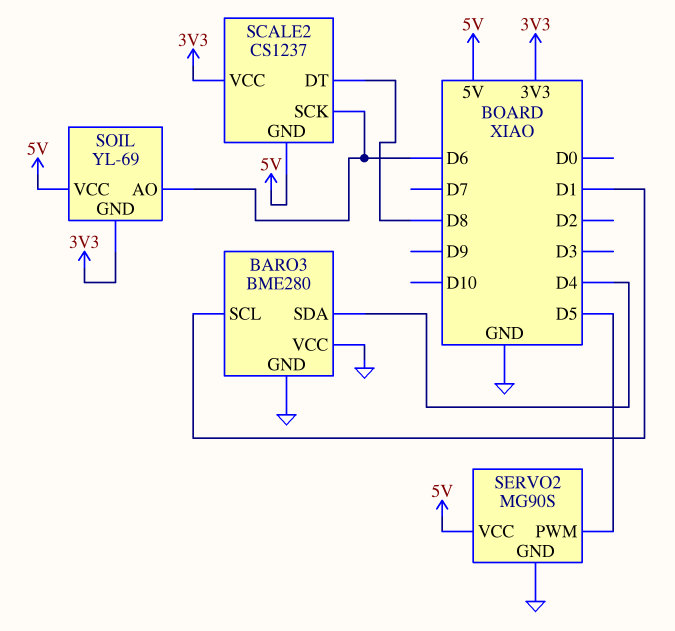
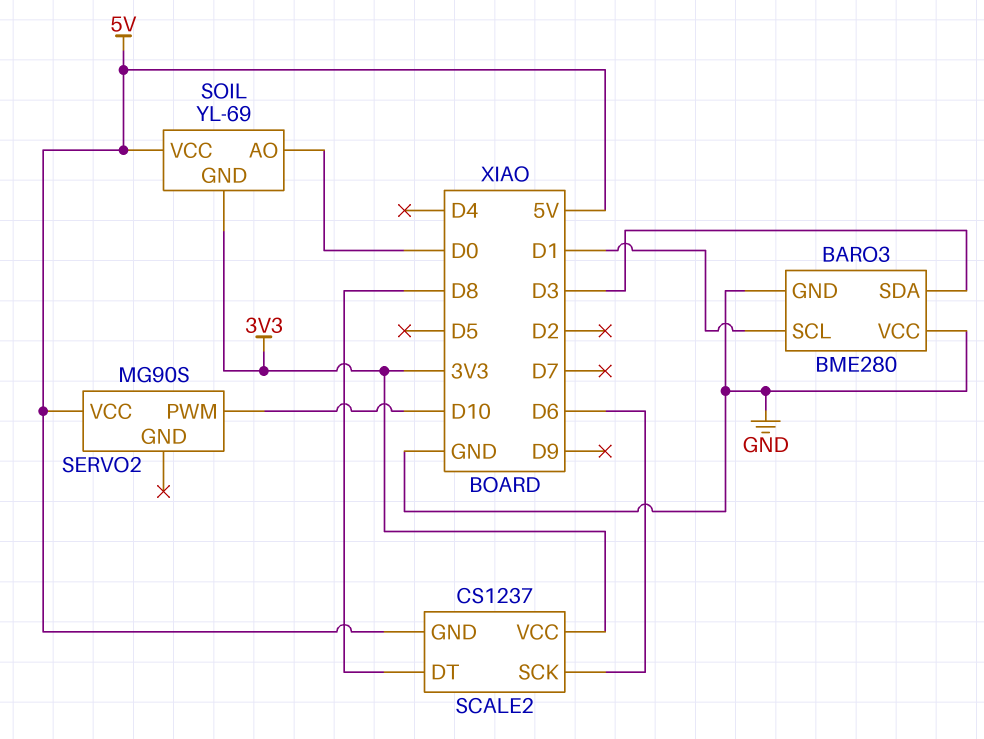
BARO3 pin SDA: D4 -> D3
SERVO2 pin GND: GND -> none
SERVO2 pin PWM: D5 -> D10
SOIL pin AO: D6 -> D0

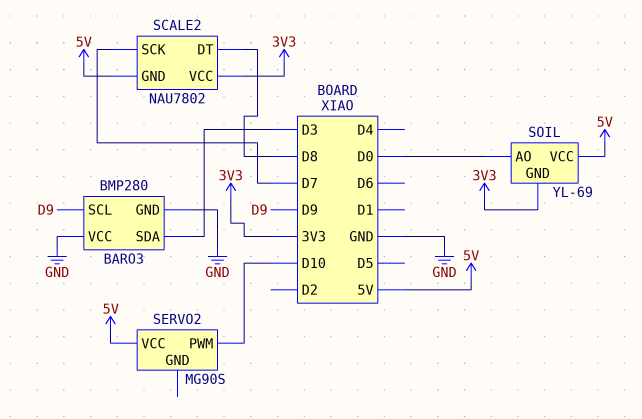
BARO3: BME280 -> BMP280
BARO3 pin SCL: D1 -> D9
SCALE2: CS1237 -> NAU7802
SCALE2 pin SCK: D6 -> D7

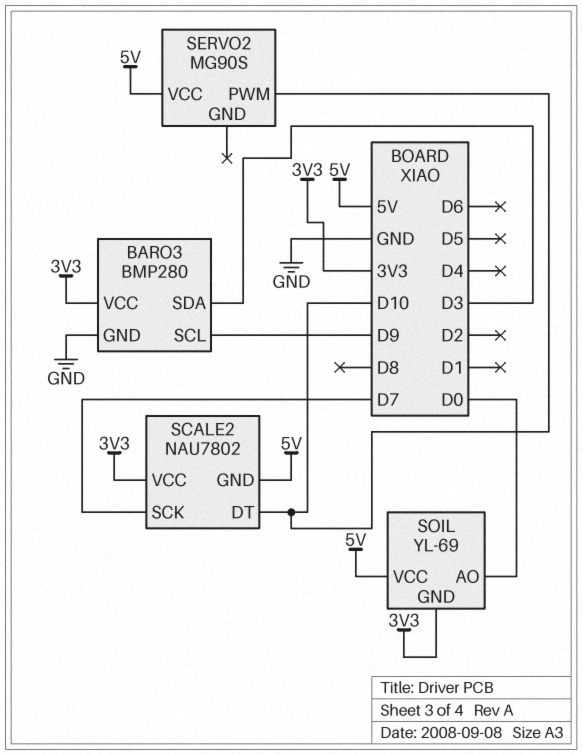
BARO3 pin VCC: GND -> 3V3
SCALE2 pin DT: D8 -> D10

